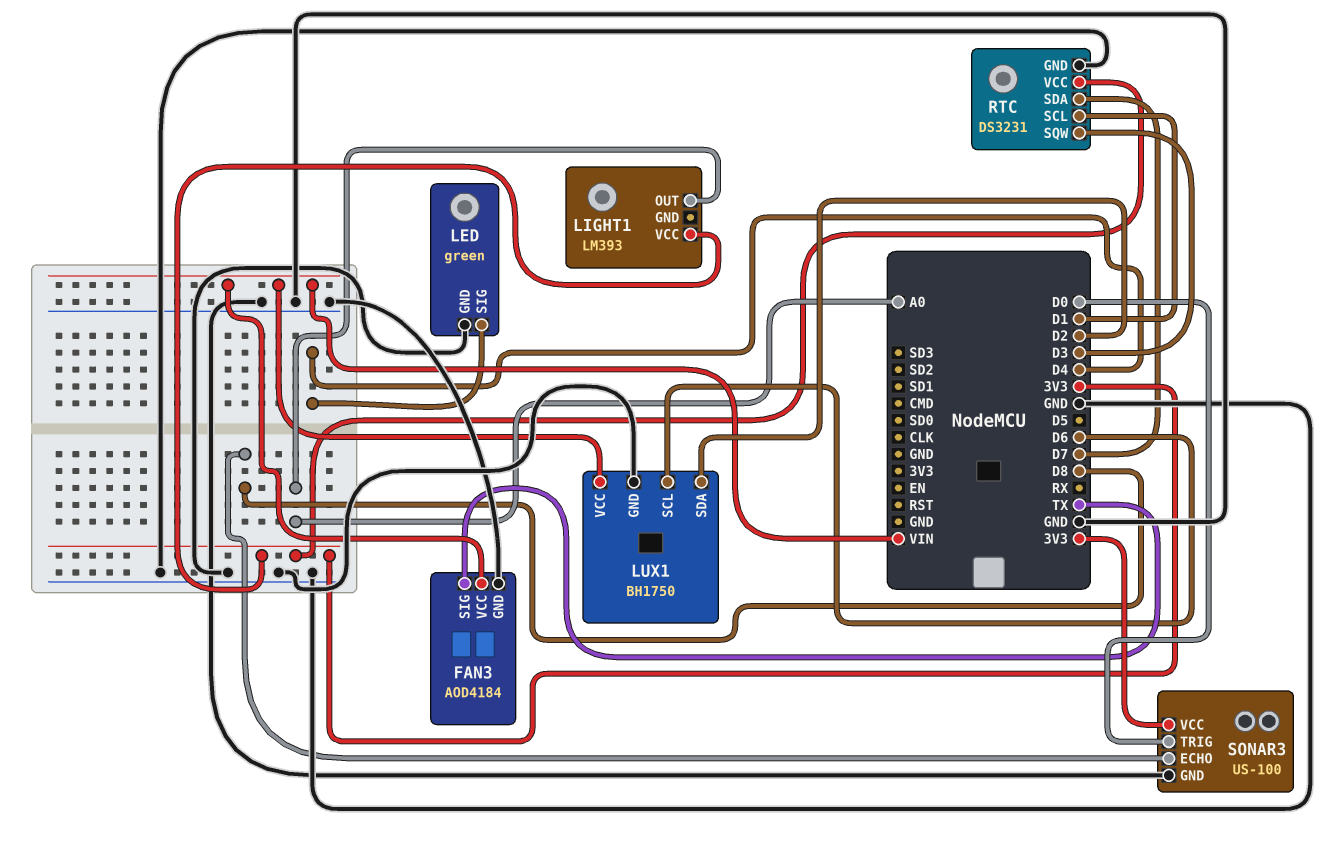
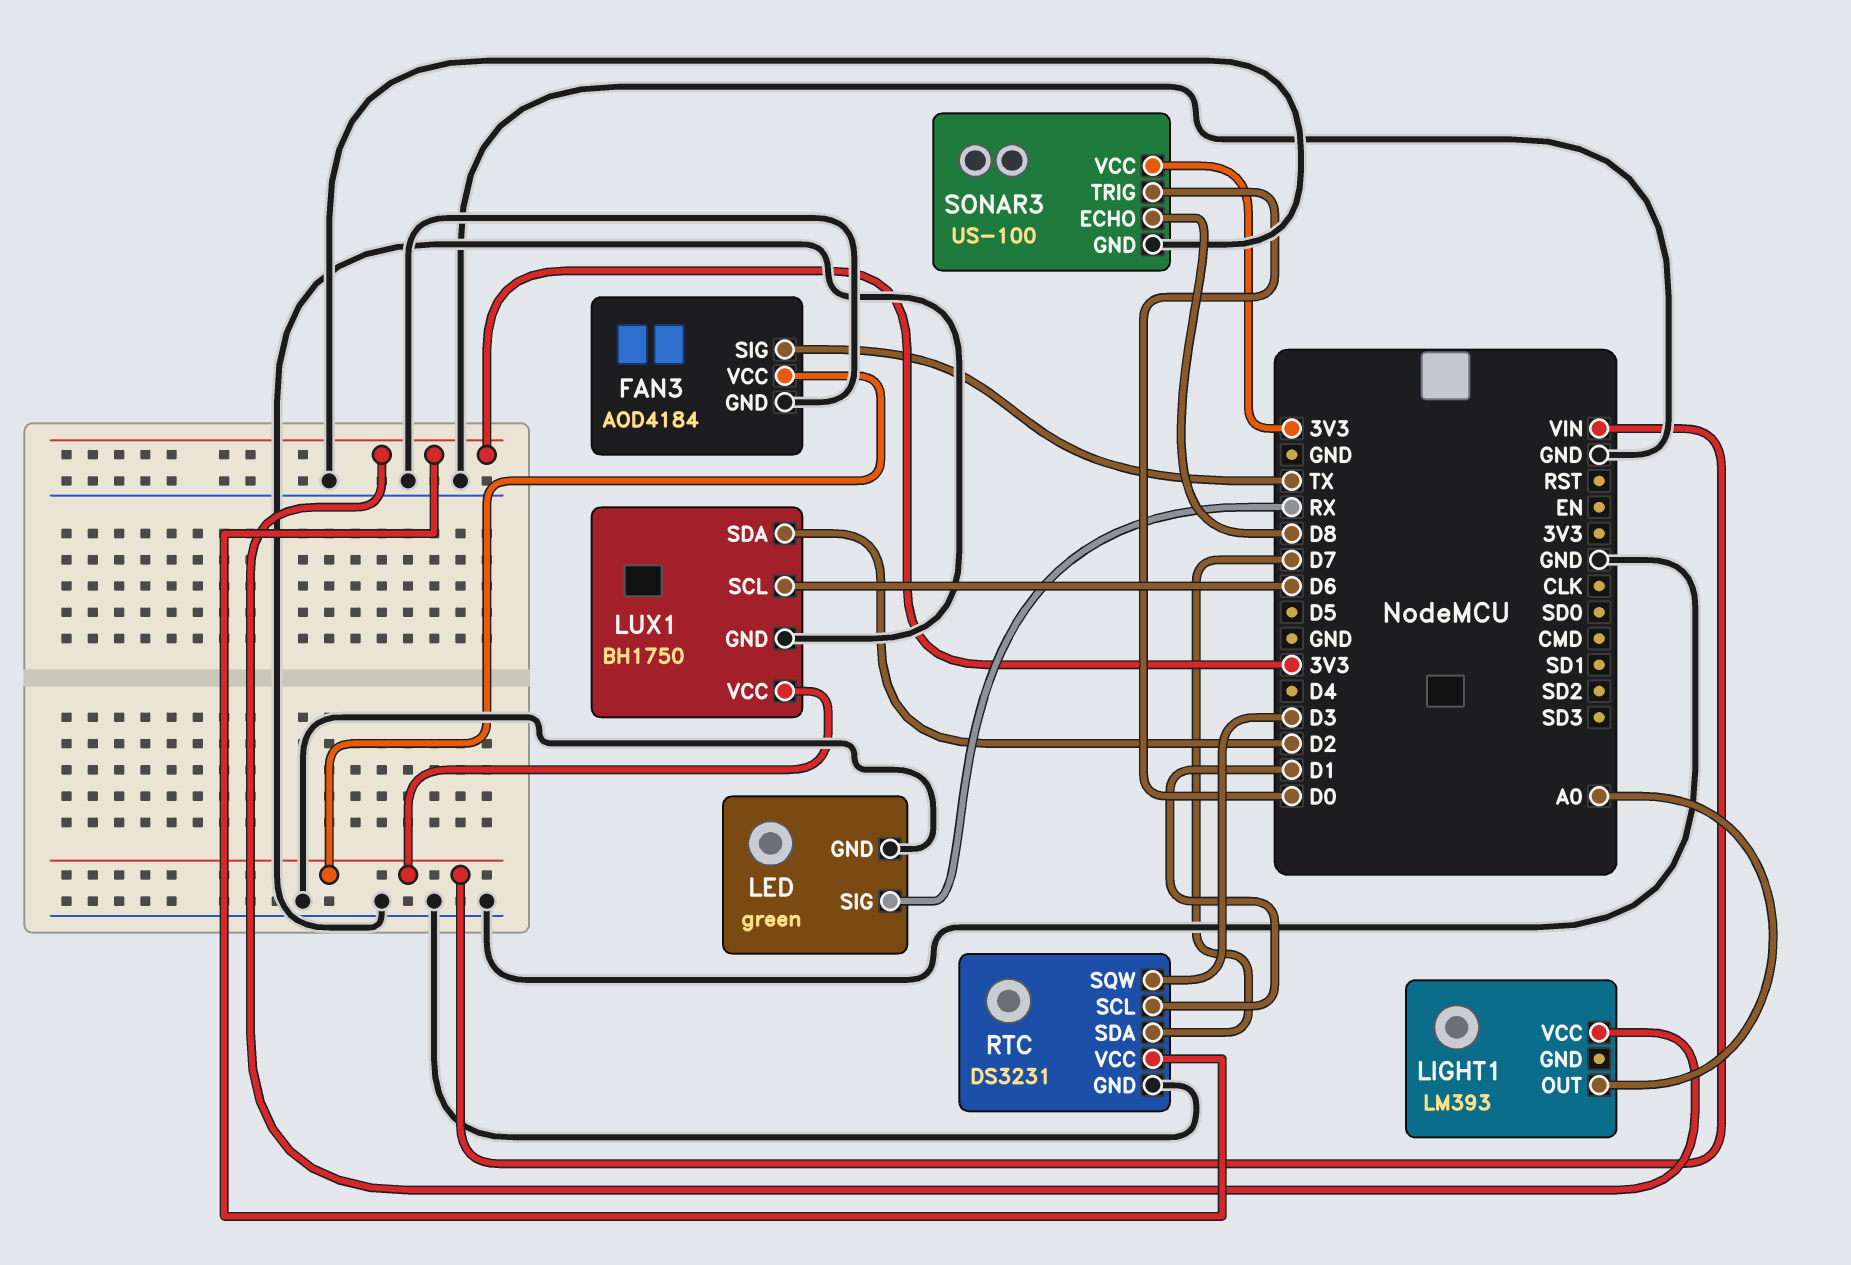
LED pin SIG: D4 -> RX

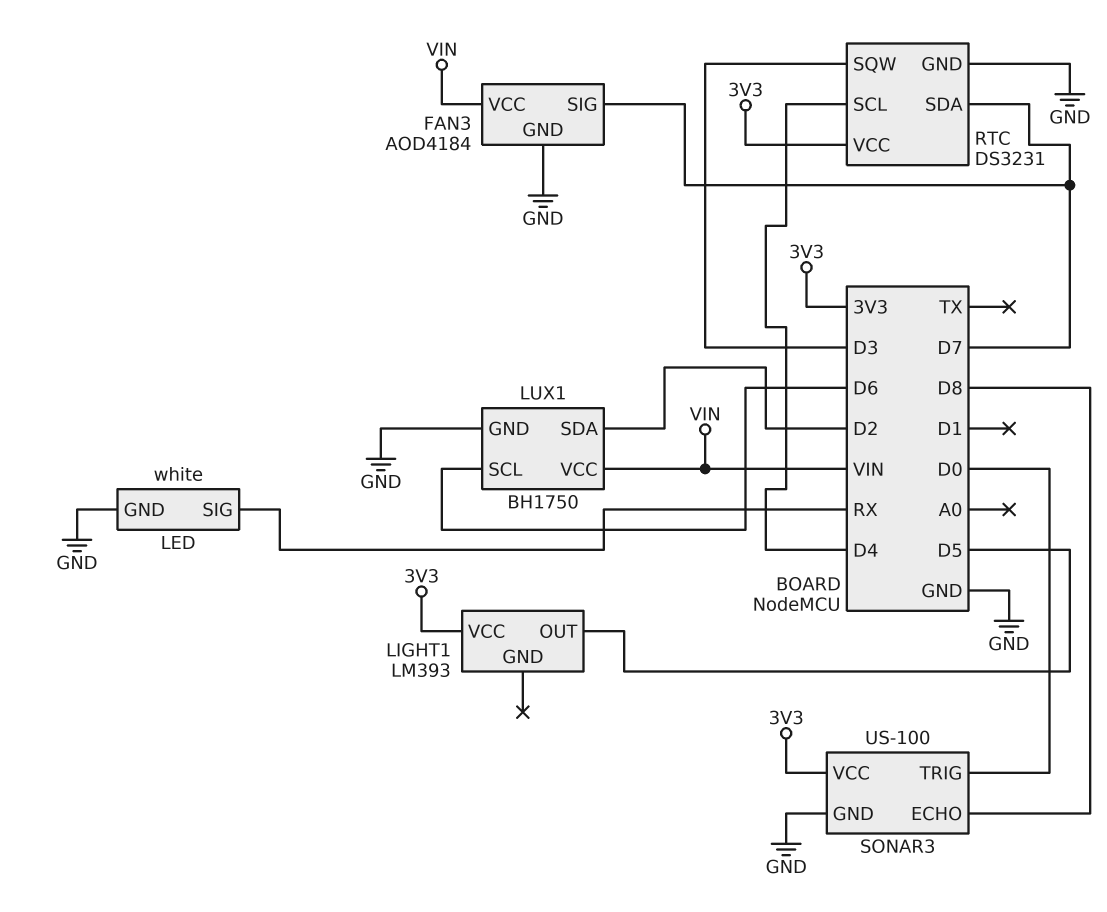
FAN3 pin SIG: TX -> D7
LED: green -> white
LIGHT1 pin OUT: A0 -> D5
RTC pin SCL: D1 -> D4

